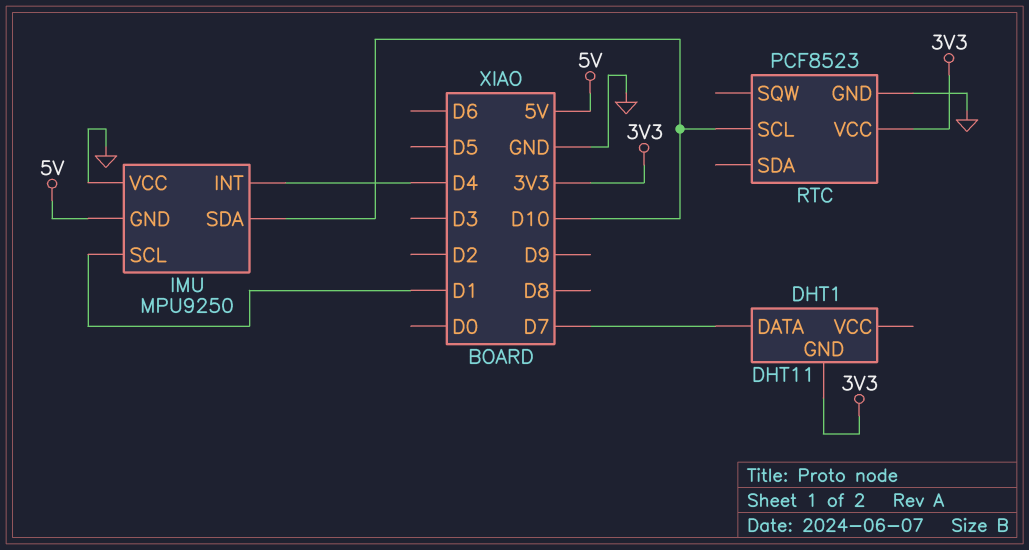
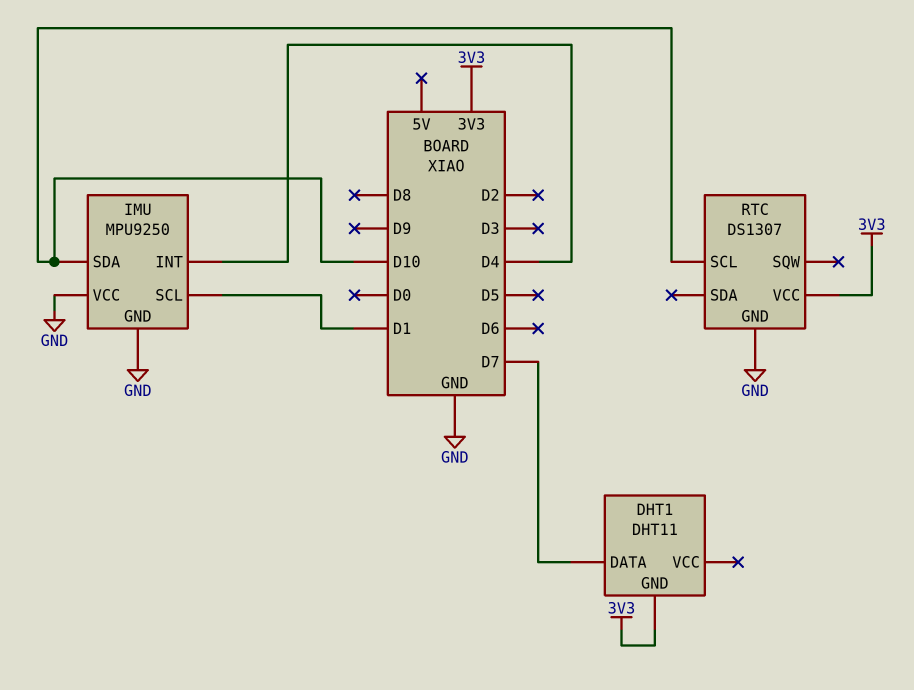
IMU pin GND: 5V -> GND
RTC: PCF8523 -> DS1307

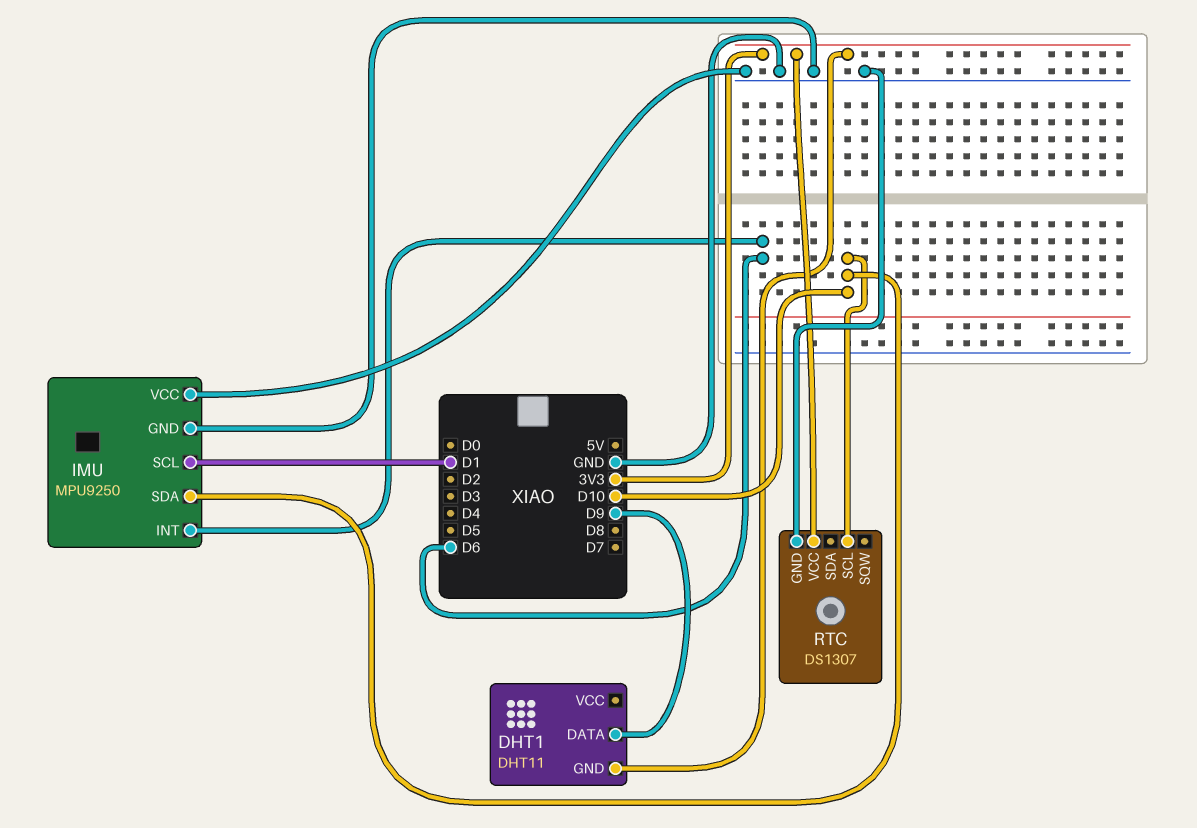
DHT1 pin DATA: D7 -> D9
IMU pin INT: D4 -> D6

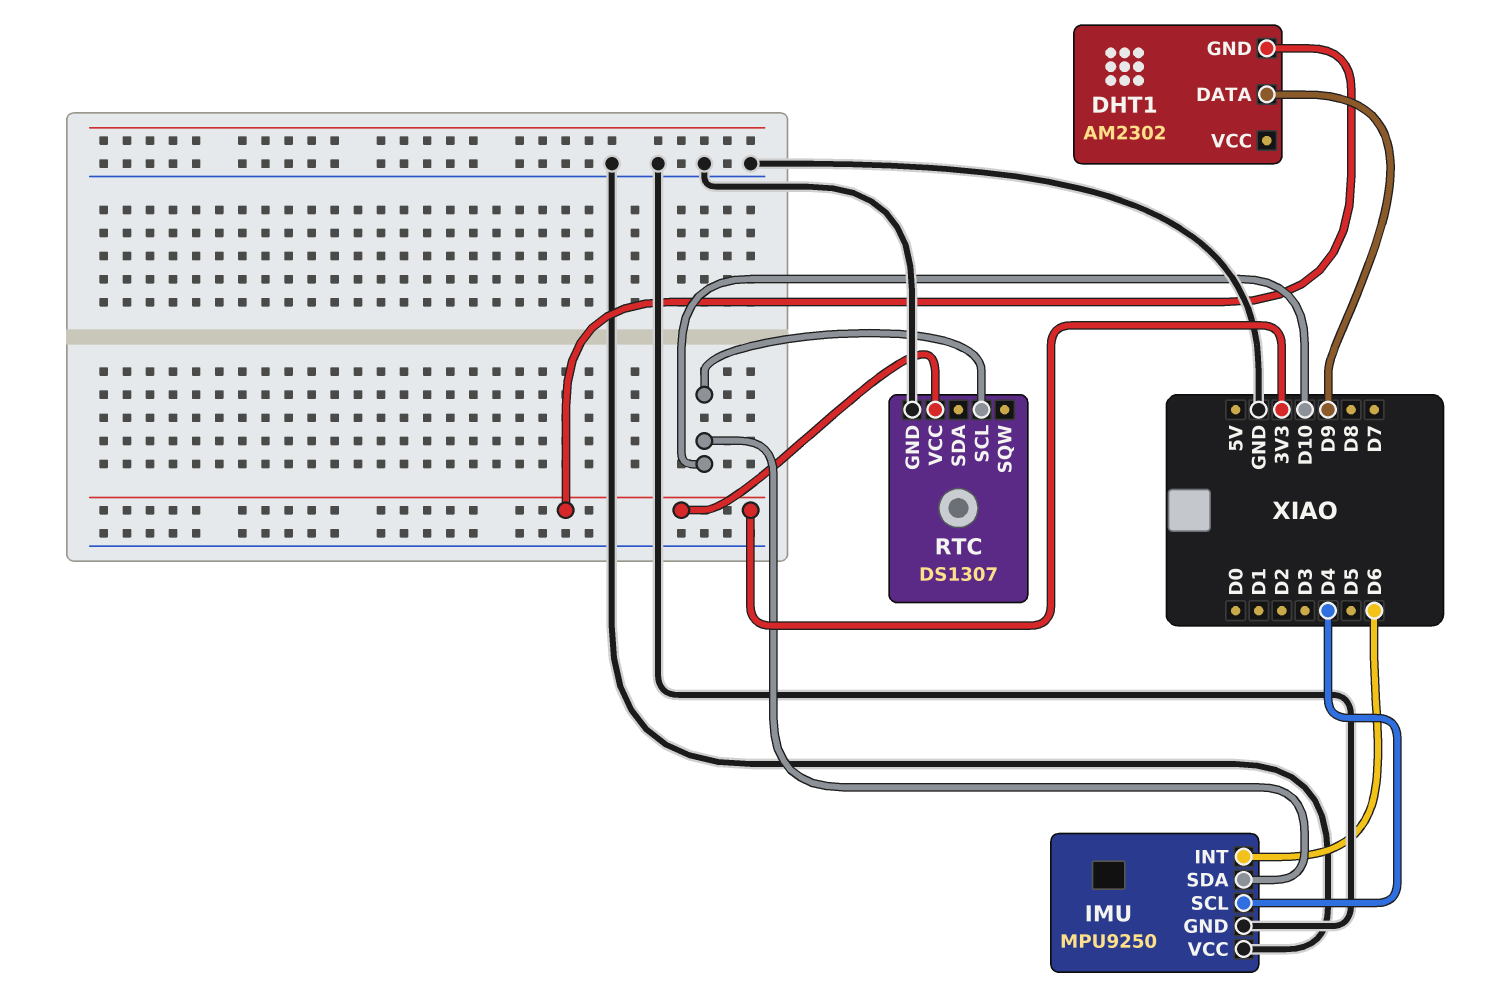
DHT1: DHT11 -> AM2302
IMU pin SCL: D1 -> D4

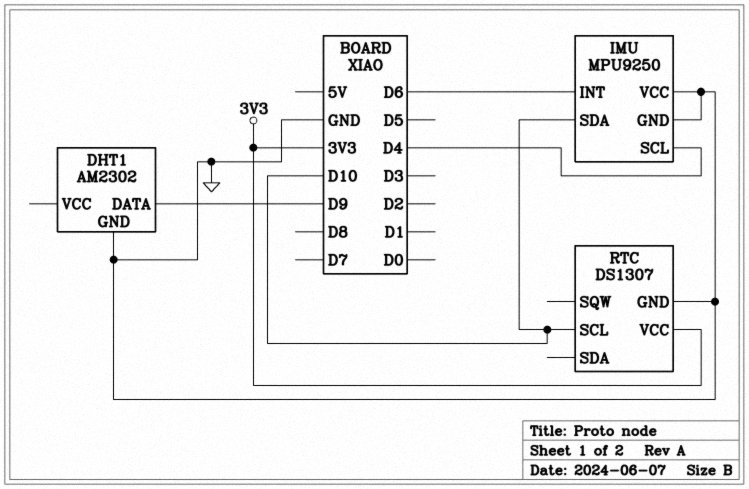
DHT1 pin GND: 3V3 -> GND

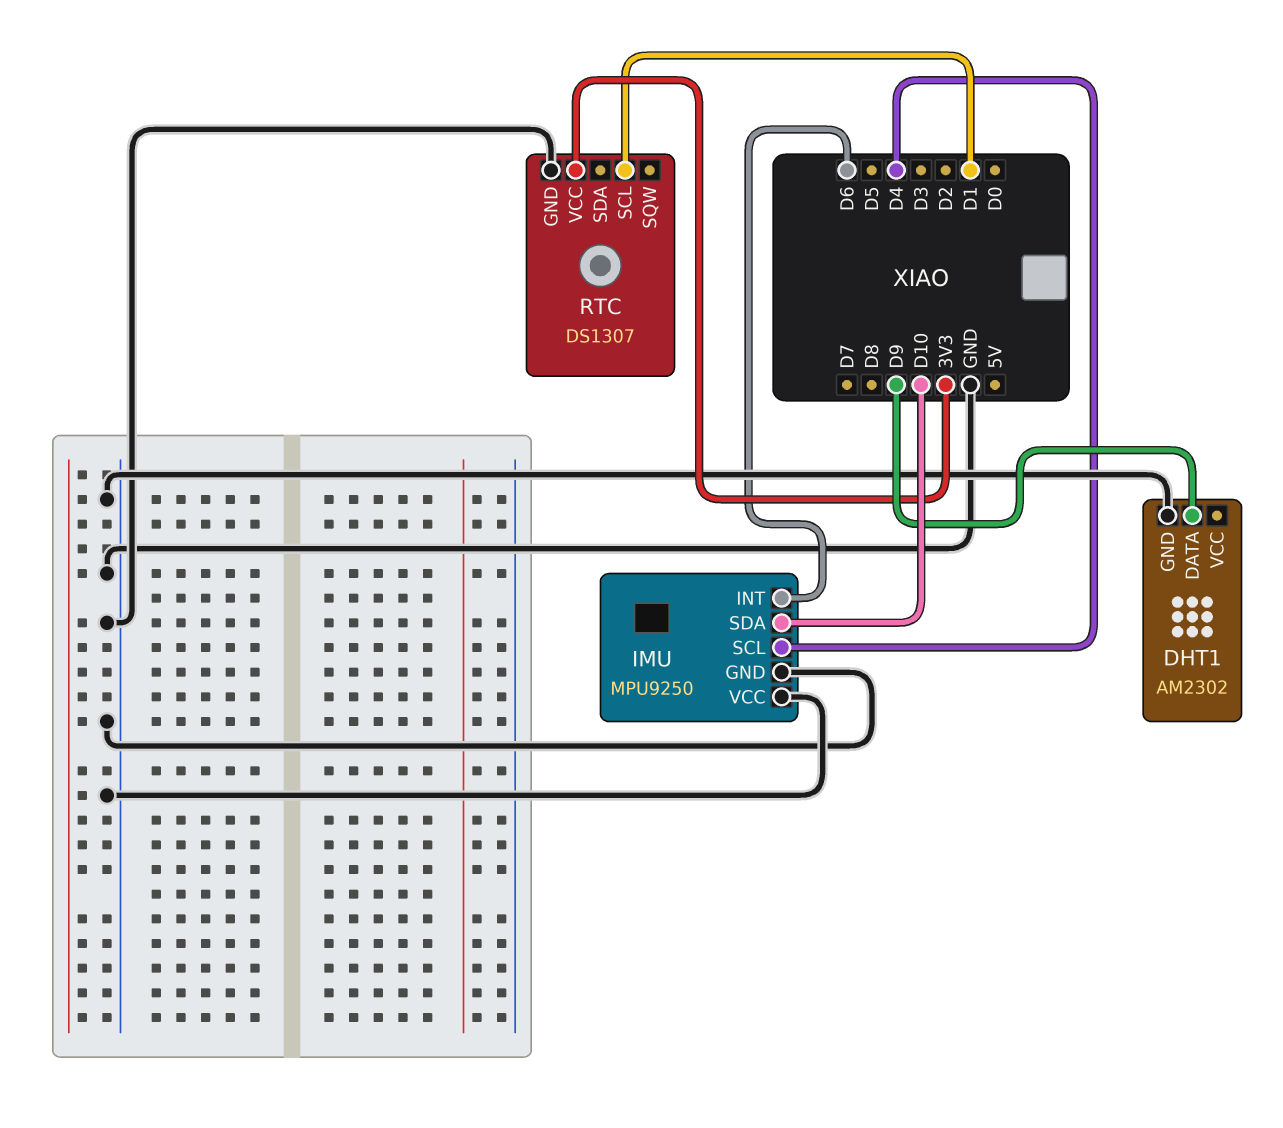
RTC pin SCL: D10 -> D1

